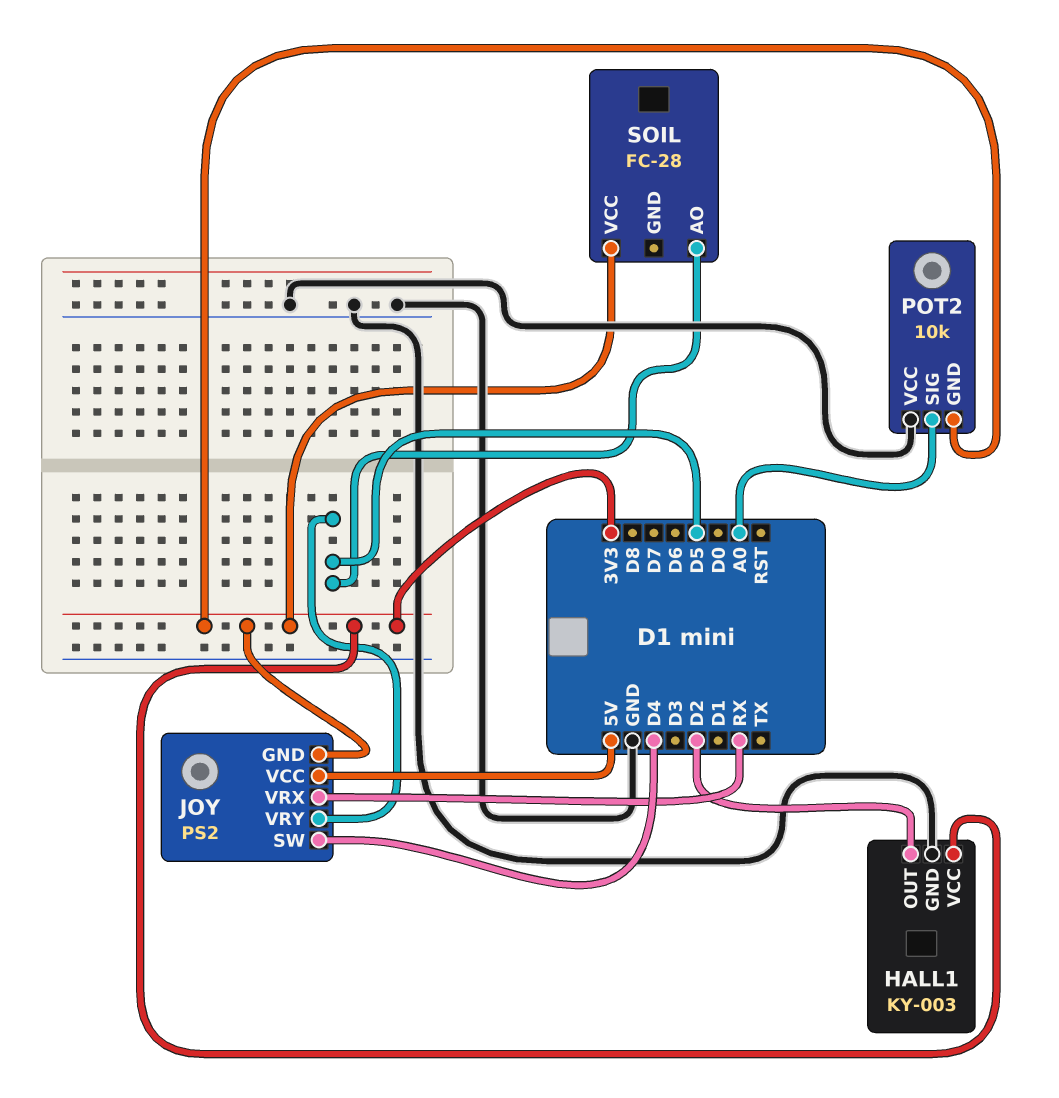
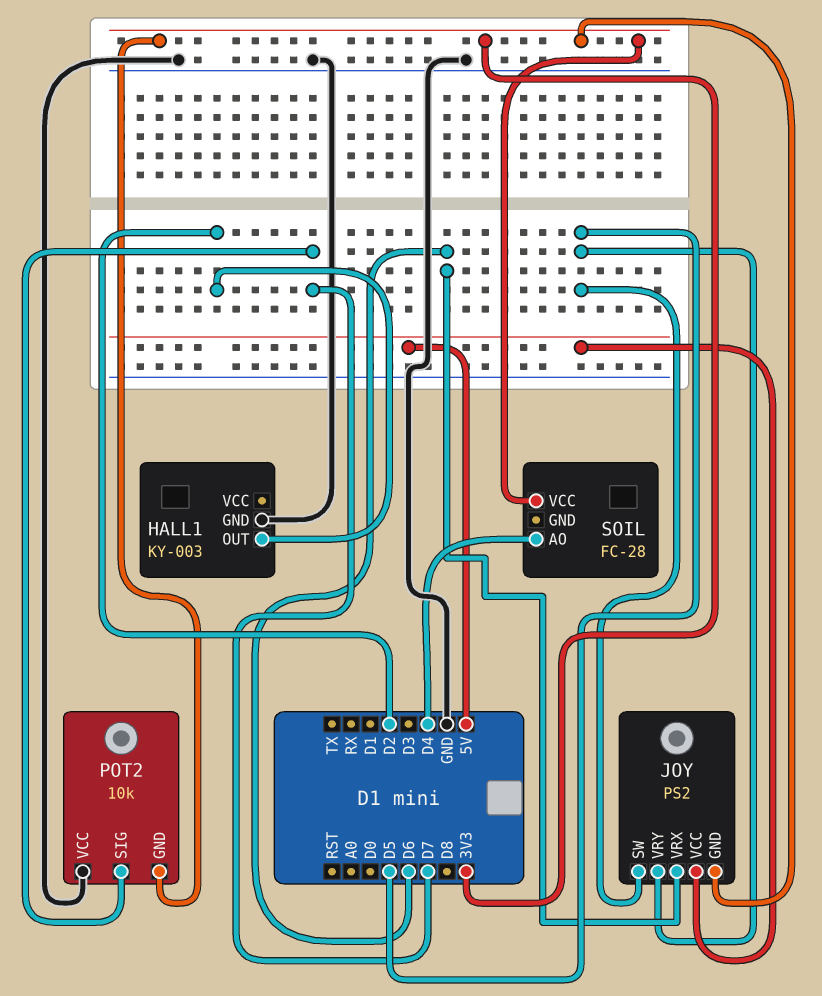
HALL1 pin VCC: 3V3 -> none
JOY pin SW: D4 -> D5
JOY pin VRX: RX -> D6
POT2 pin SIG: A0 -> D7
SOIL pin AO: D5 -> D4

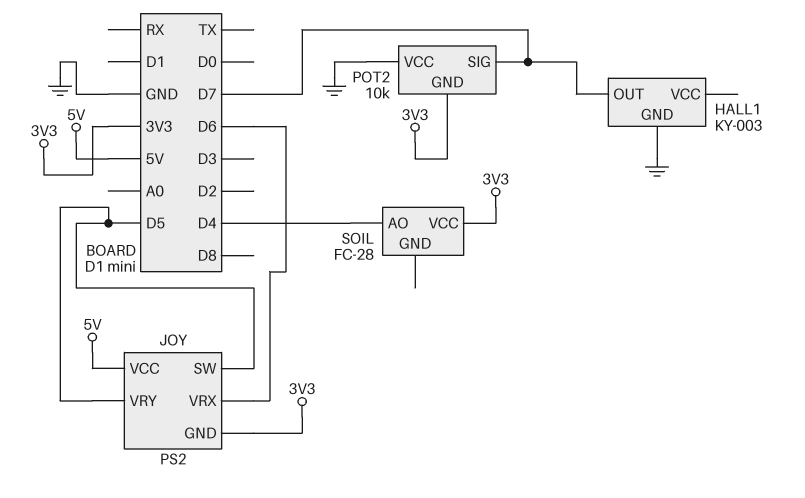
HALL1 pin OUT: D2 -> D7

